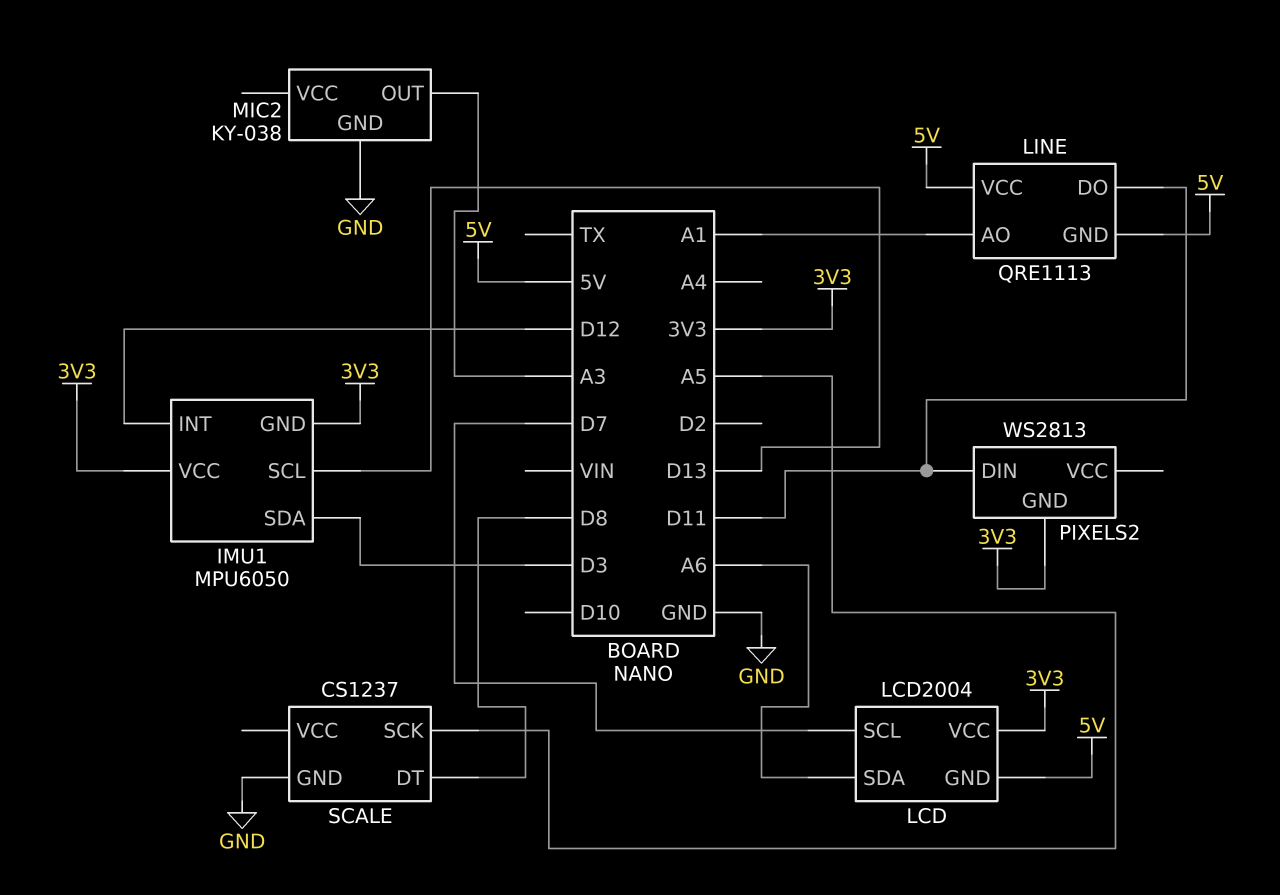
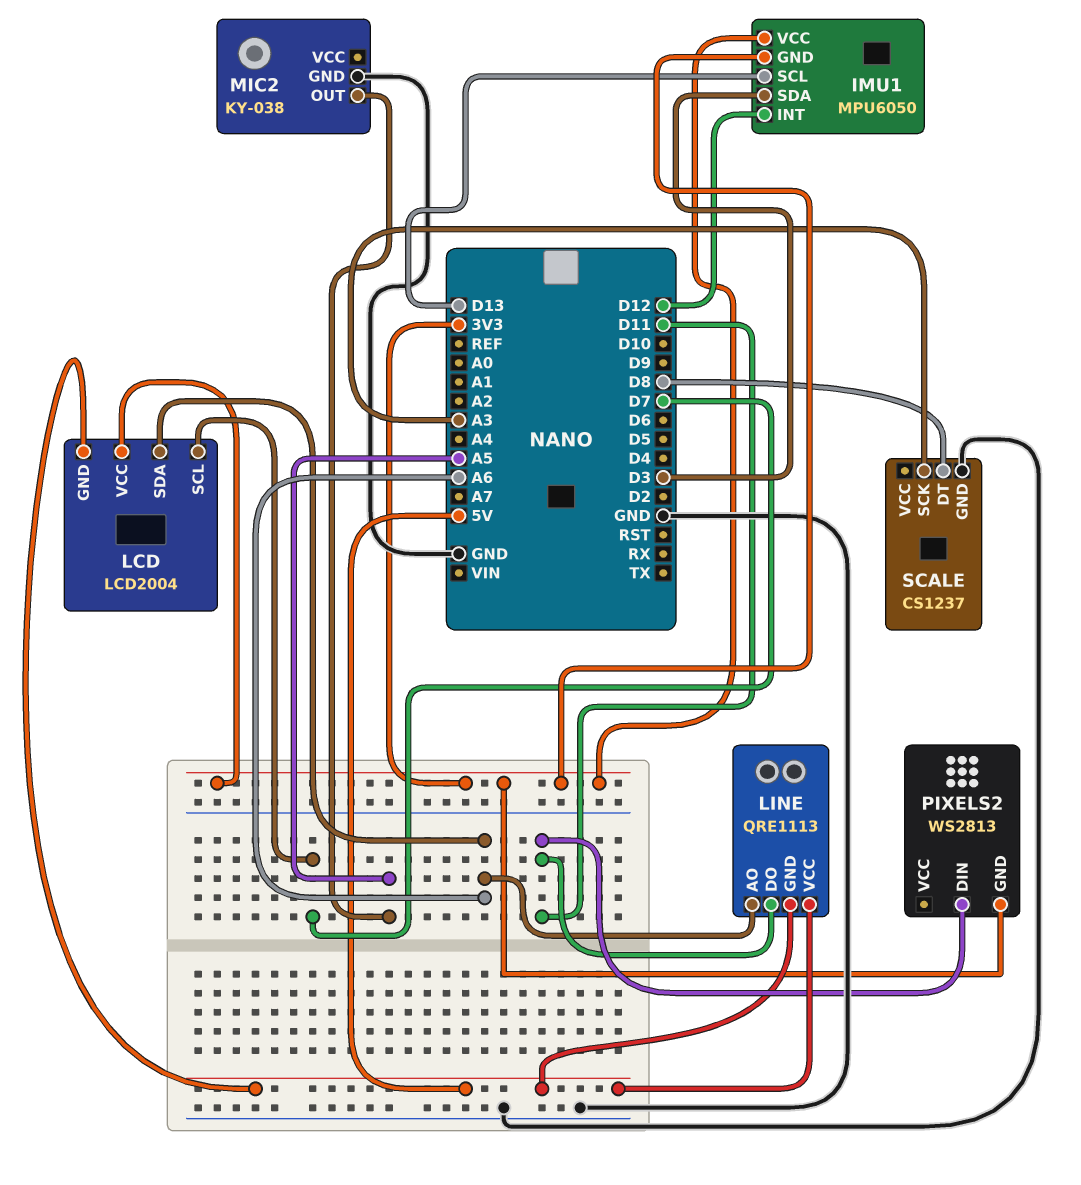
LINE pin AO: A1 -> A6
MIC2 pin OUT: A3 -> A5
SCALE pin SCK: A5 -> A3

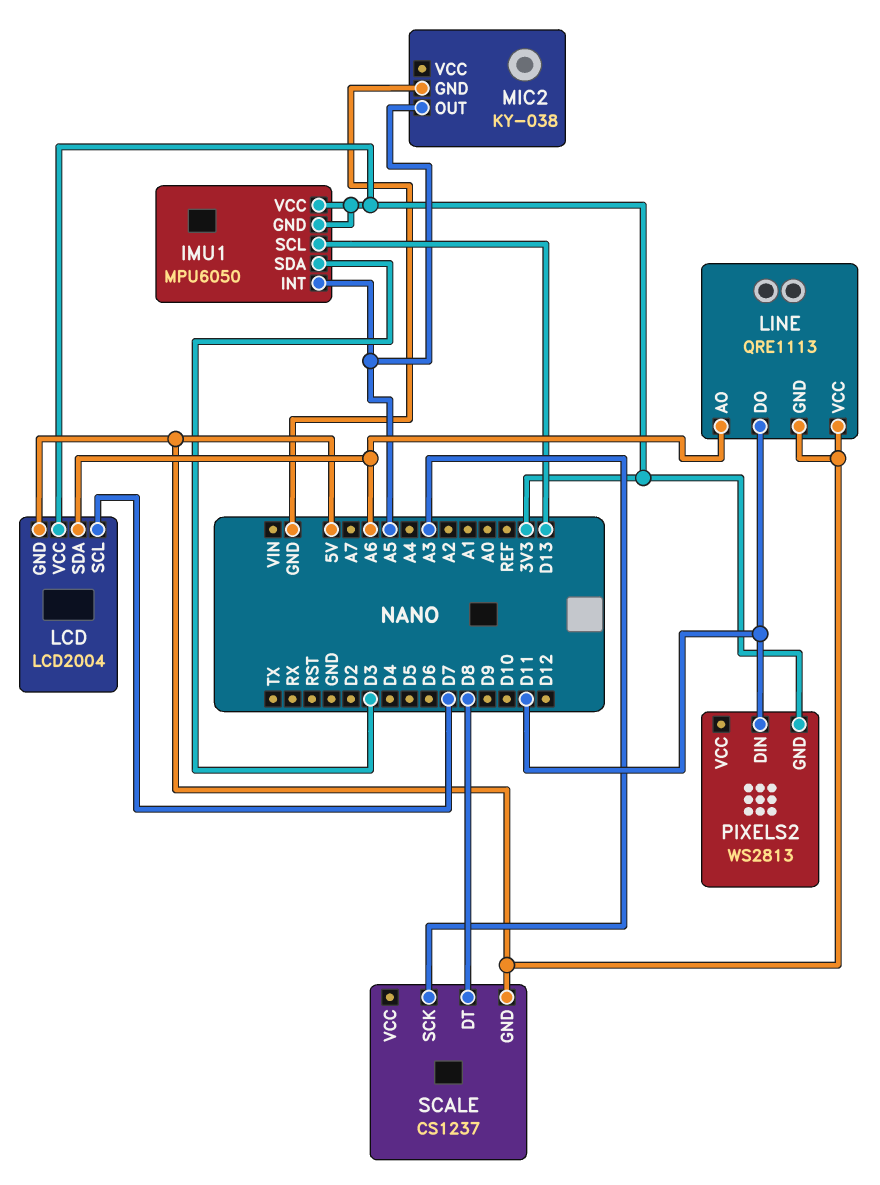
IMU1 pin INT: D12 -> A5
SCALE pin GND: GND -> 5V

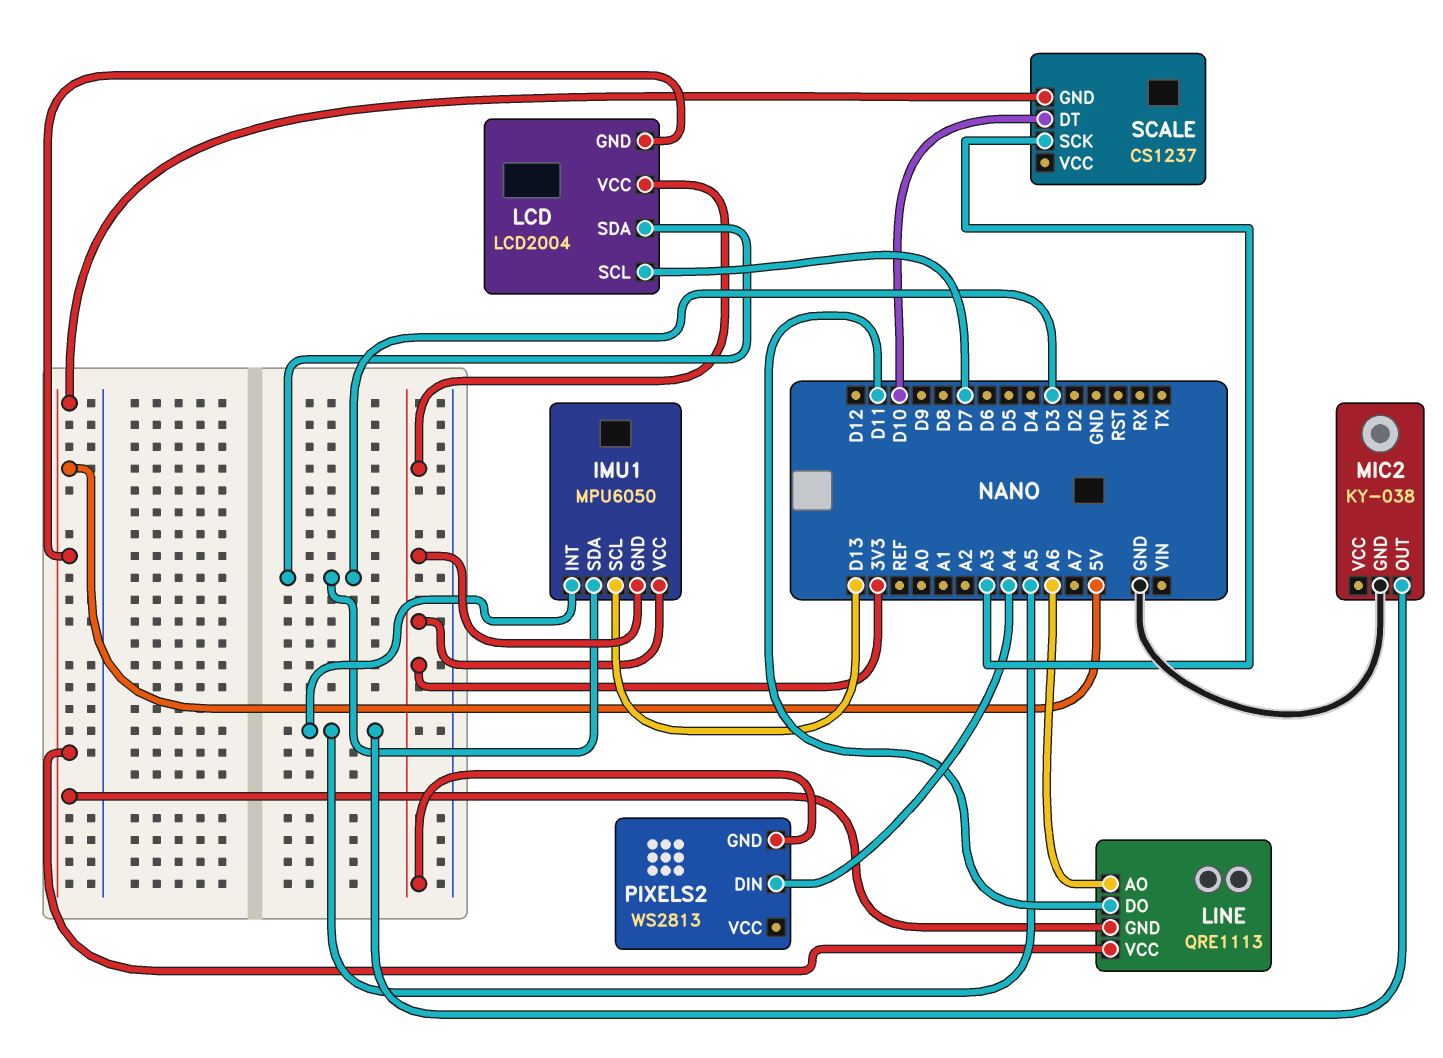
LCD pin SDA: A6 -> D3
PIXELS2 pin DIN: D11 -> A4
SCALE pin DT: D8 -> D10

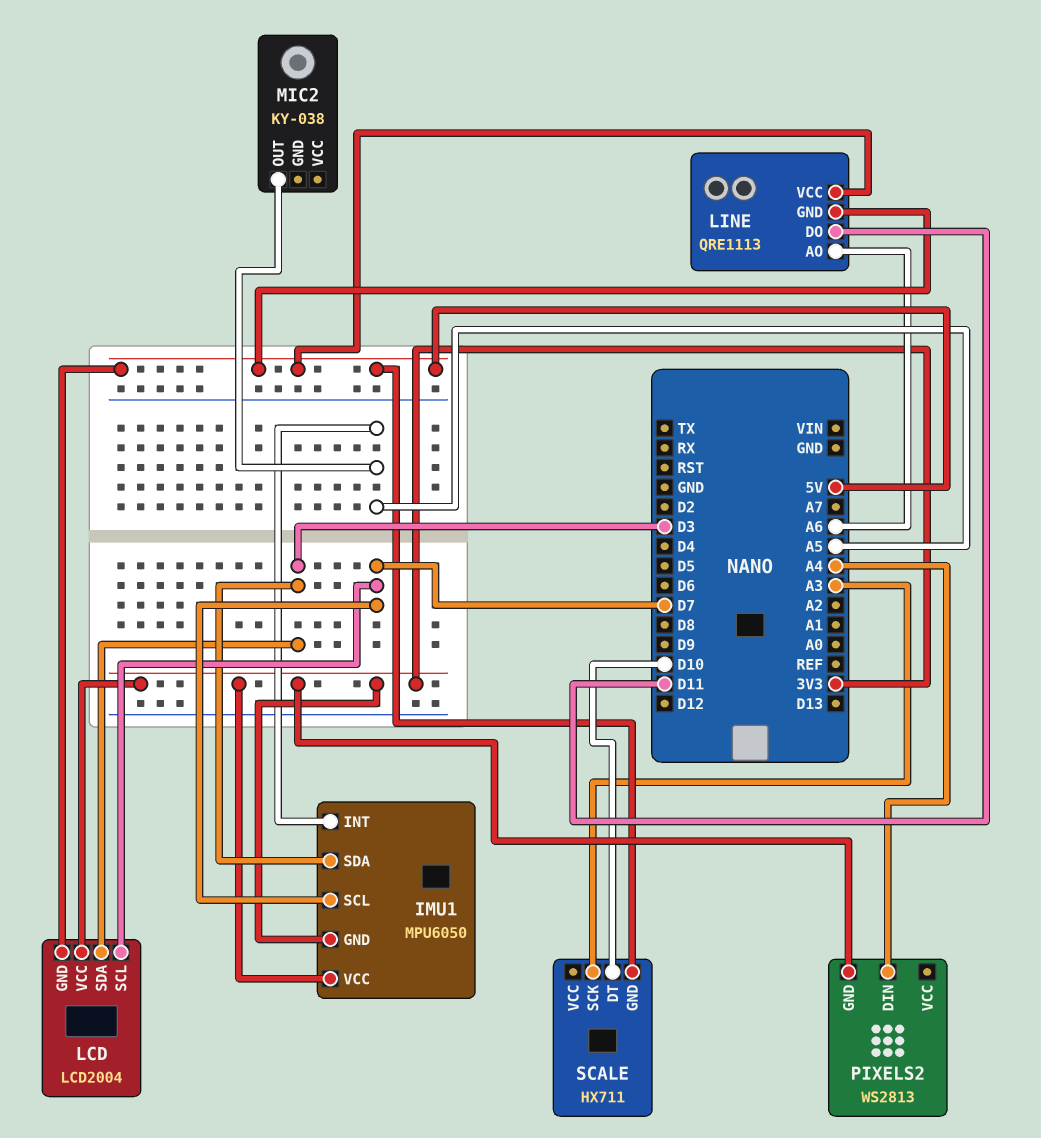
IMU1 pin SCL: D13 -> D7
MIC2 pin GND: GND -> none
SCALE: CS1237 -> HX711

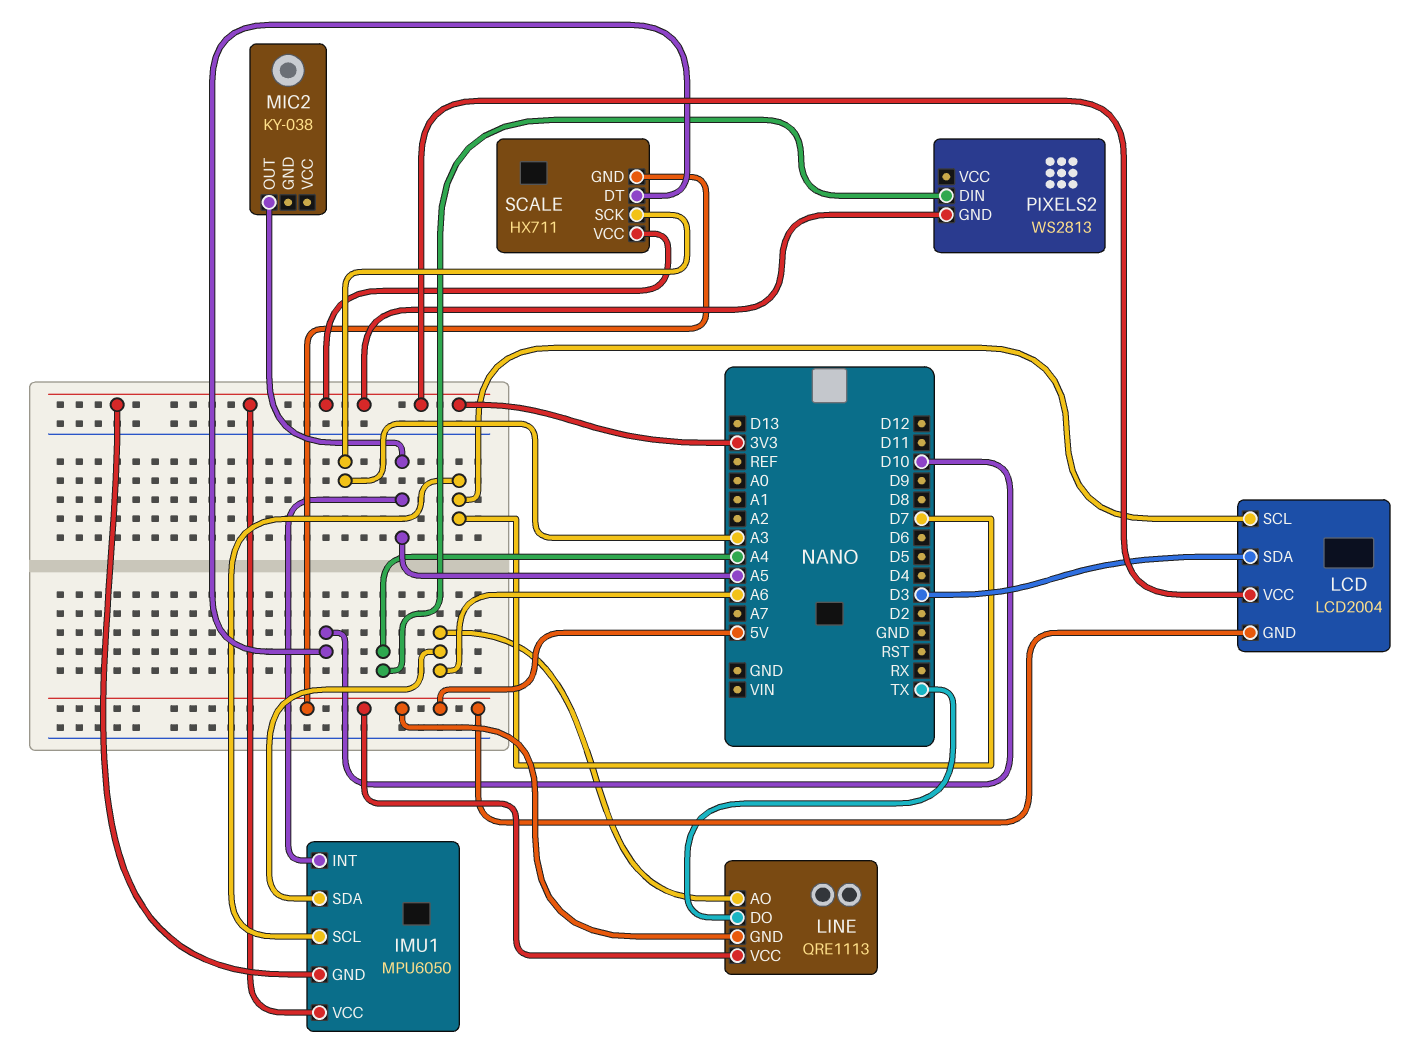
IMU1 pin SDA: D3 -> A6
LINE pin DO: D11 -> TX
SCALE pin VCC: none -> 3V3

